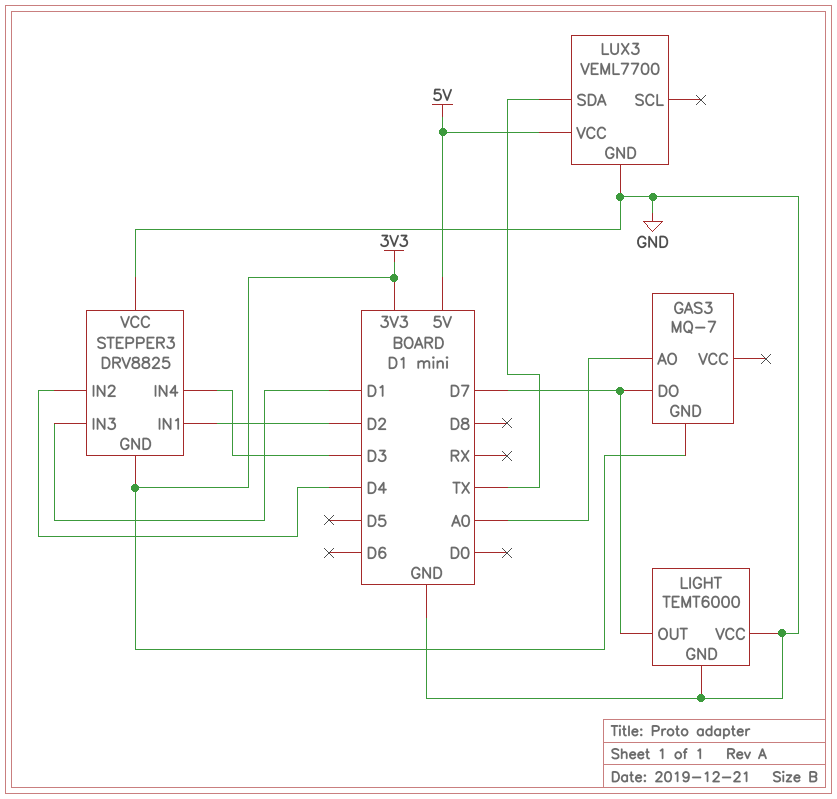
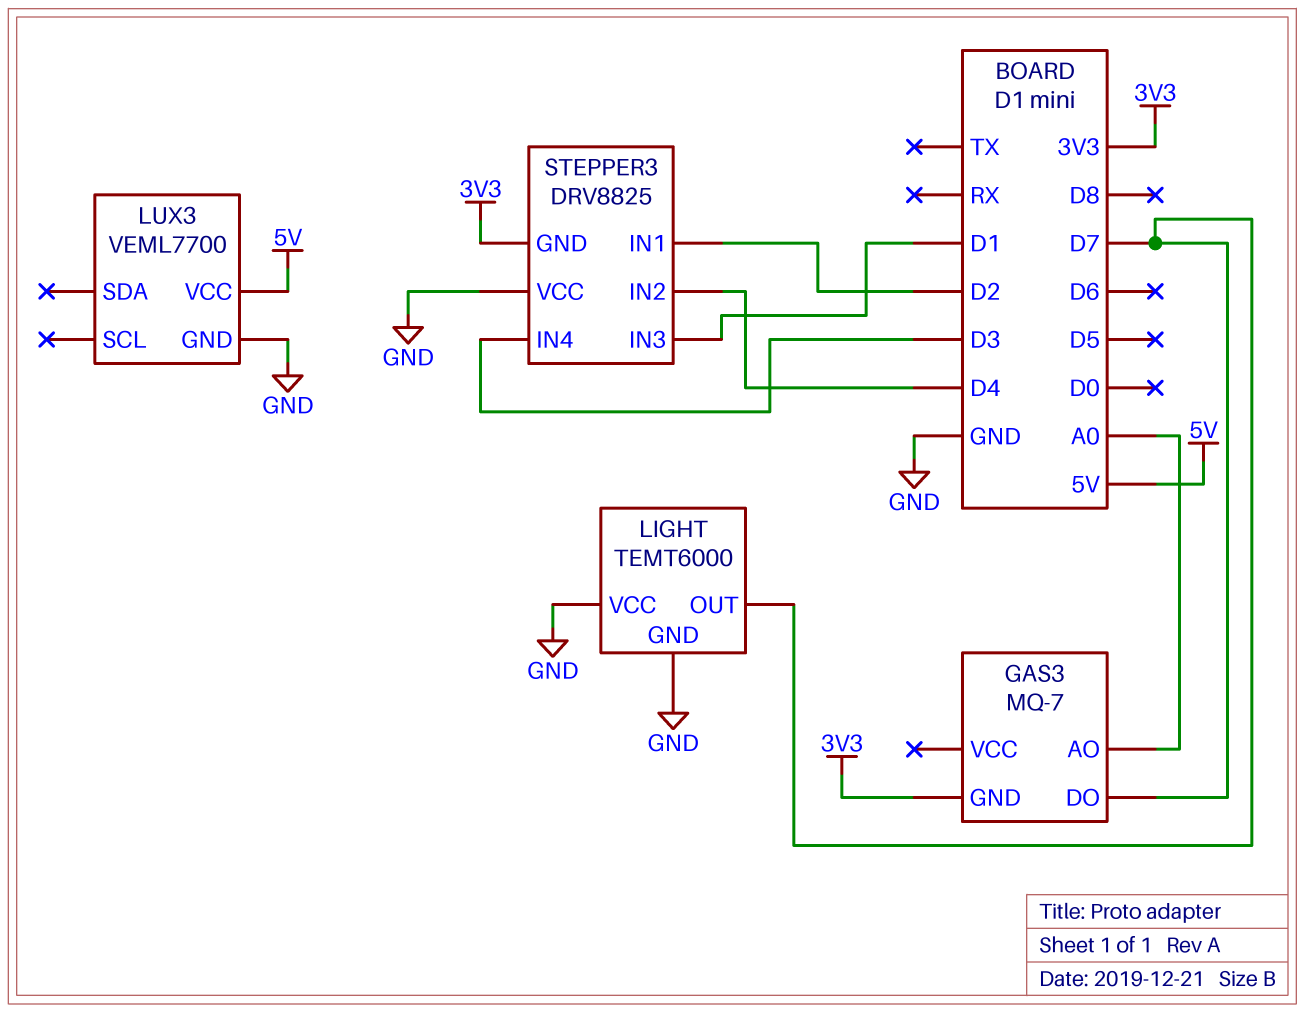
LUX3 pin SDA: TX -> none

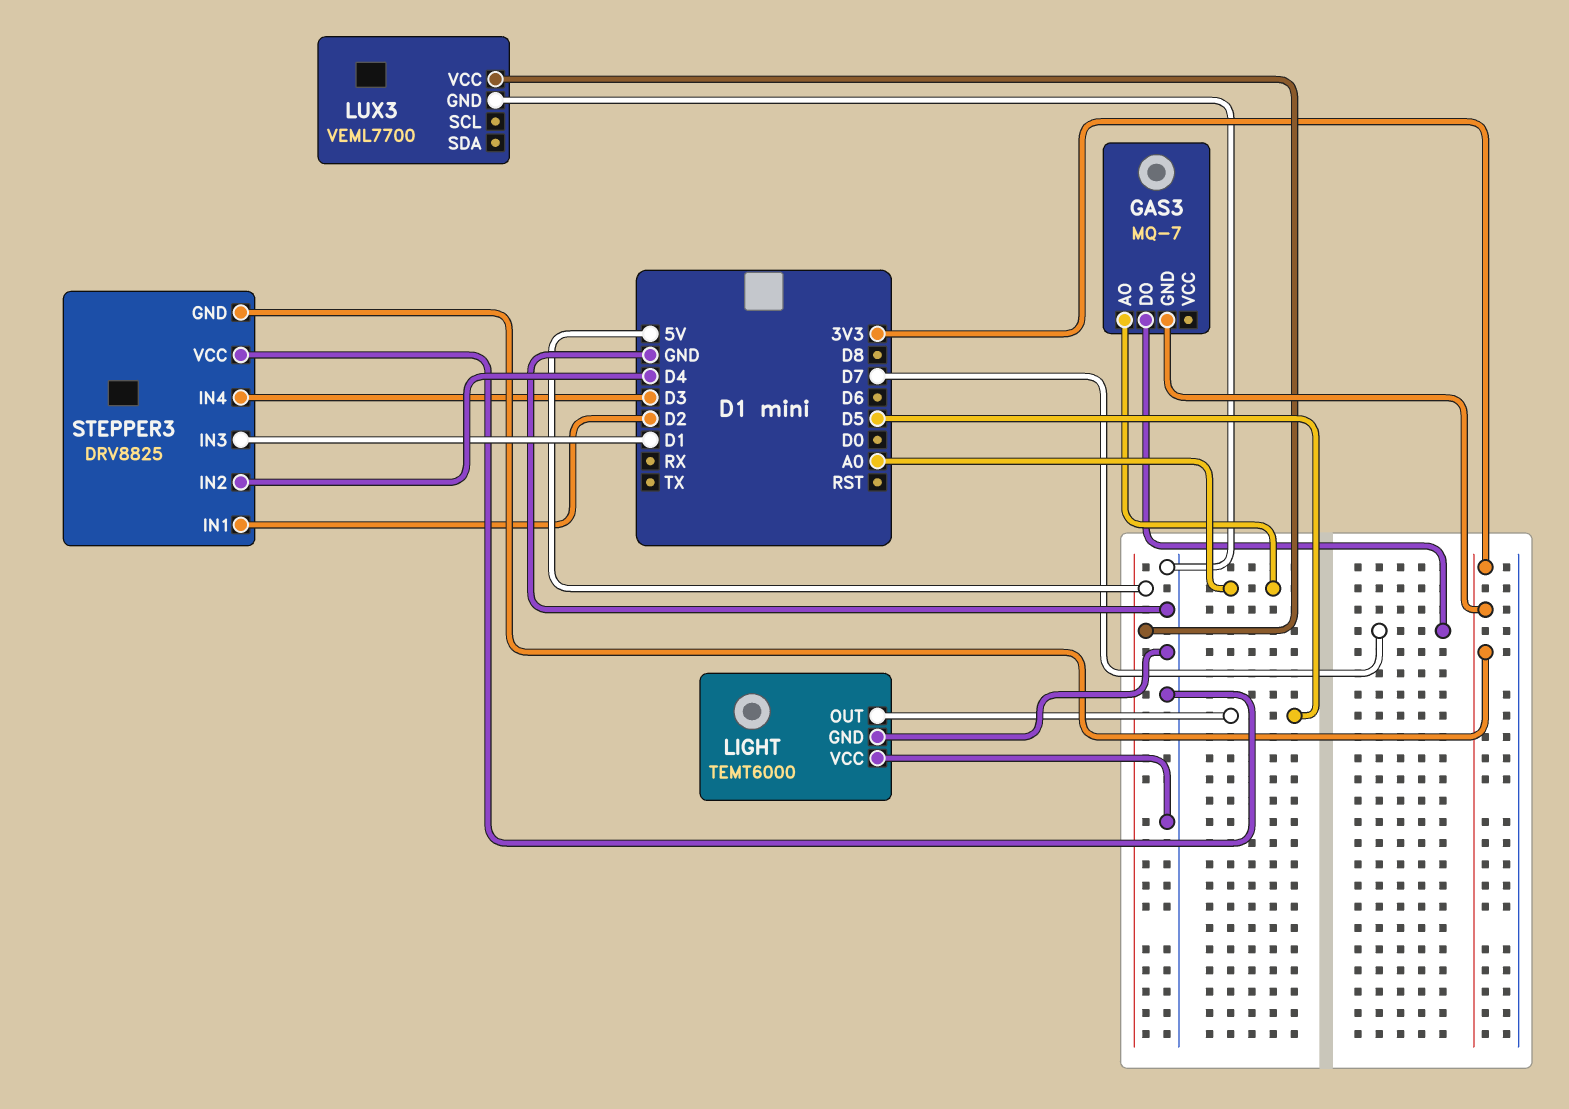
LIGHT pin OUT: D7 -> D5

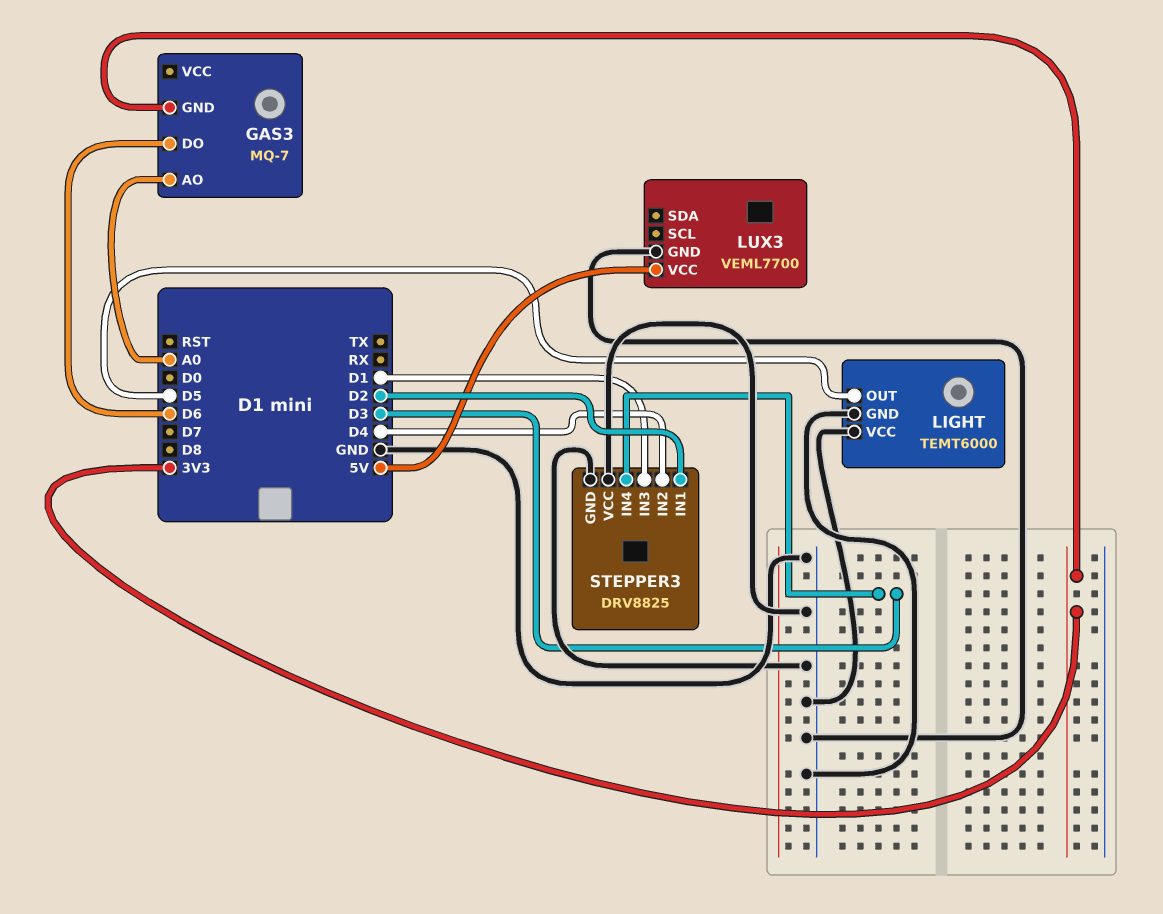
GAS3 pin DO: D7 -> D6
STEPPER3 pin GND: 3V3 -> GND

